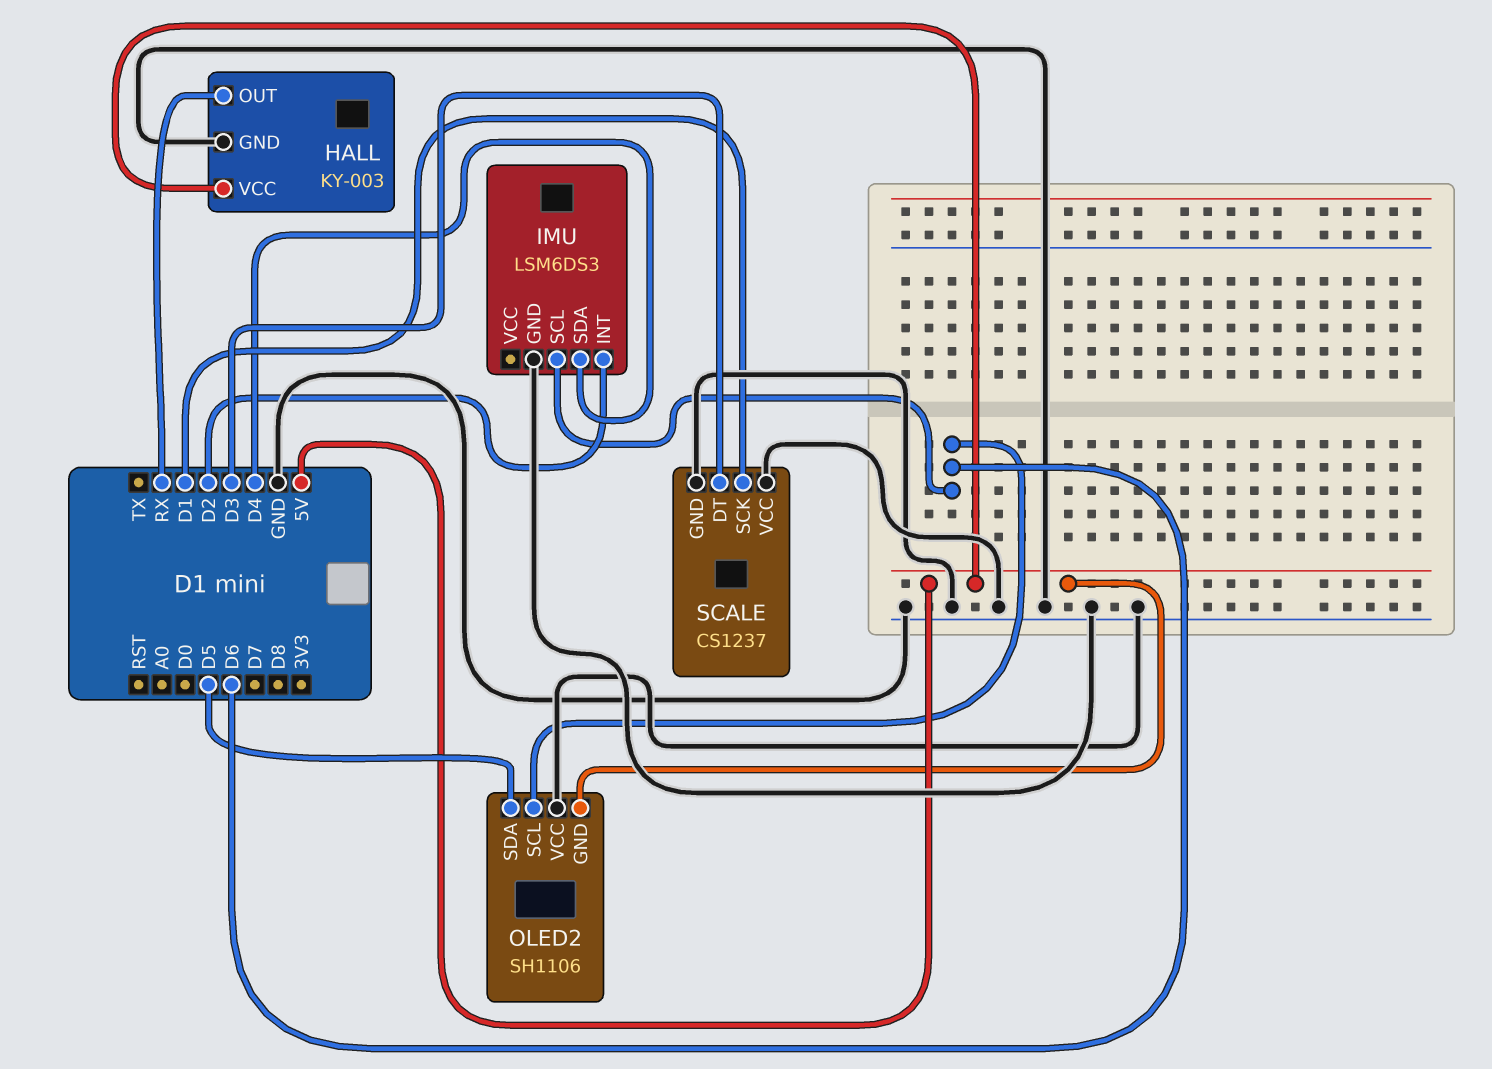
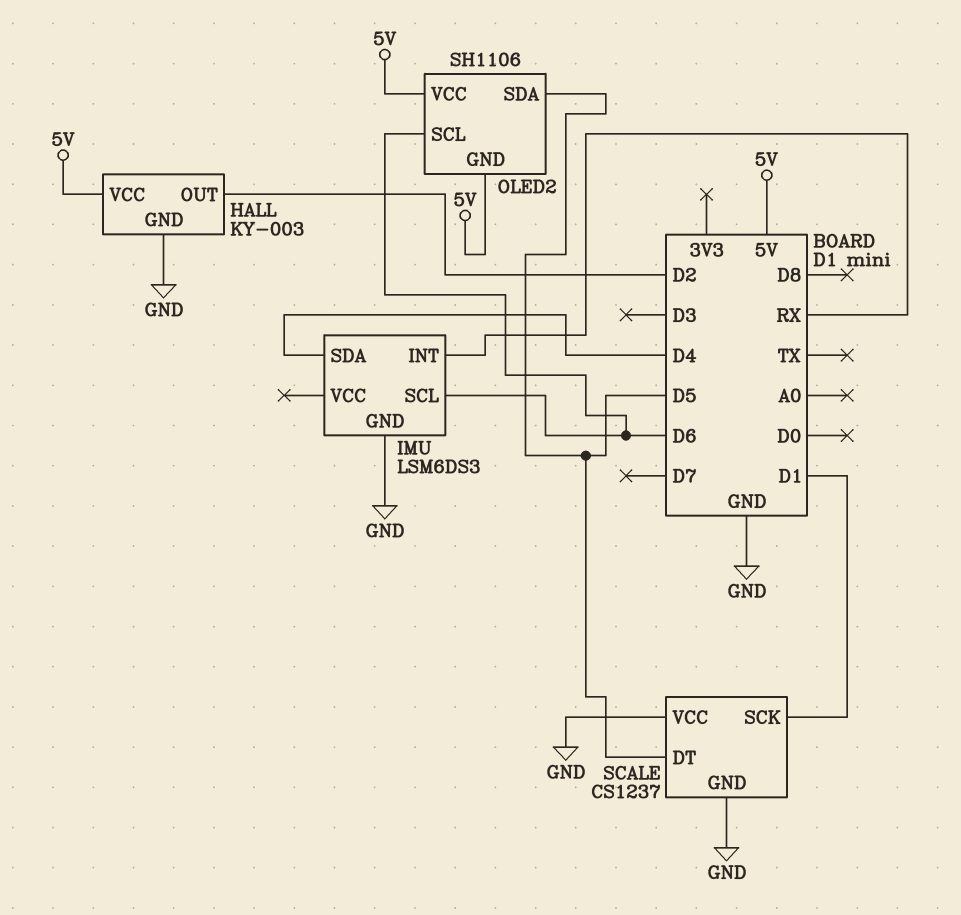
HALL pin OUT: RX -> D2
IMU pin INT: D2 -> RX
OLED2 pin VCC: GND -> 5V
SCALE pin DT: D3 -> D5

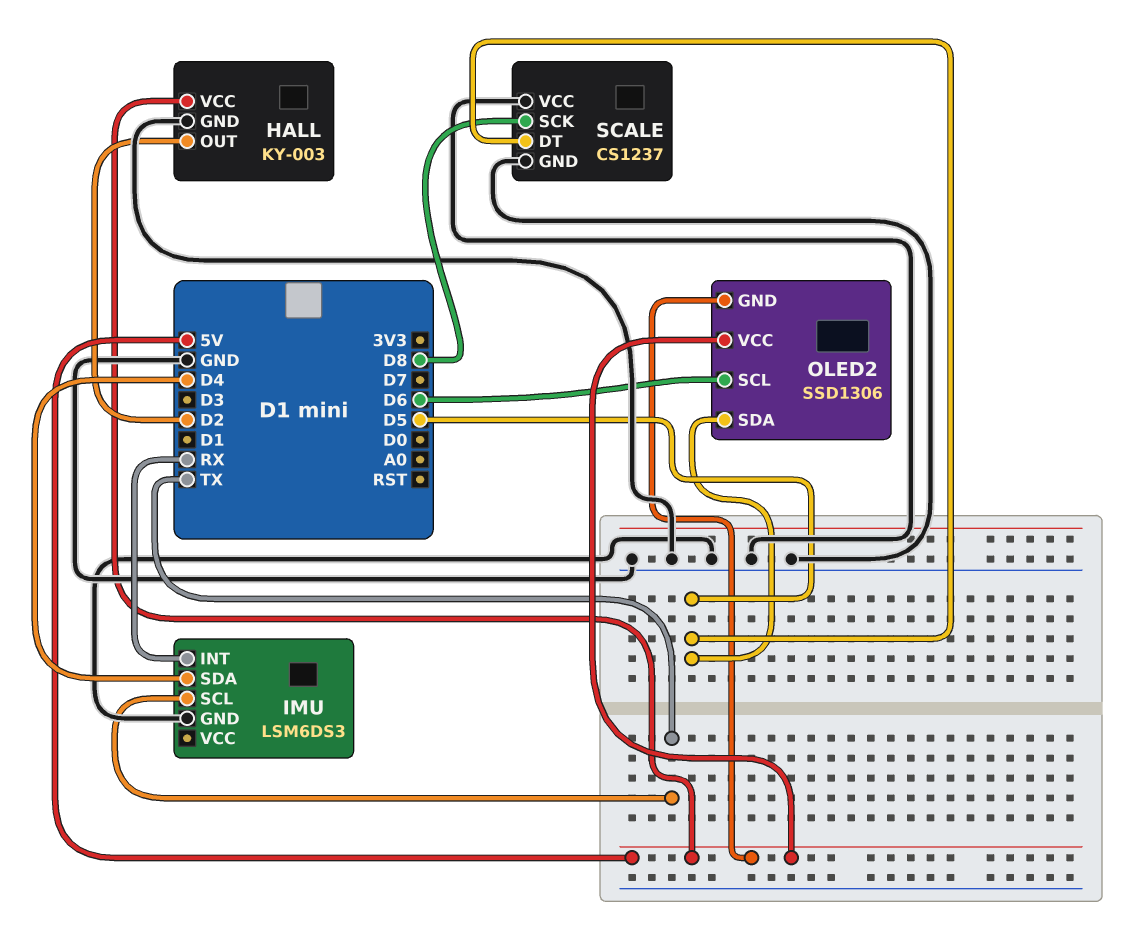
IMU pin SCL: D6 -> TX
OLED2: SH1106 -> SSD1306
SCALE pin SCK: D1 -> D8

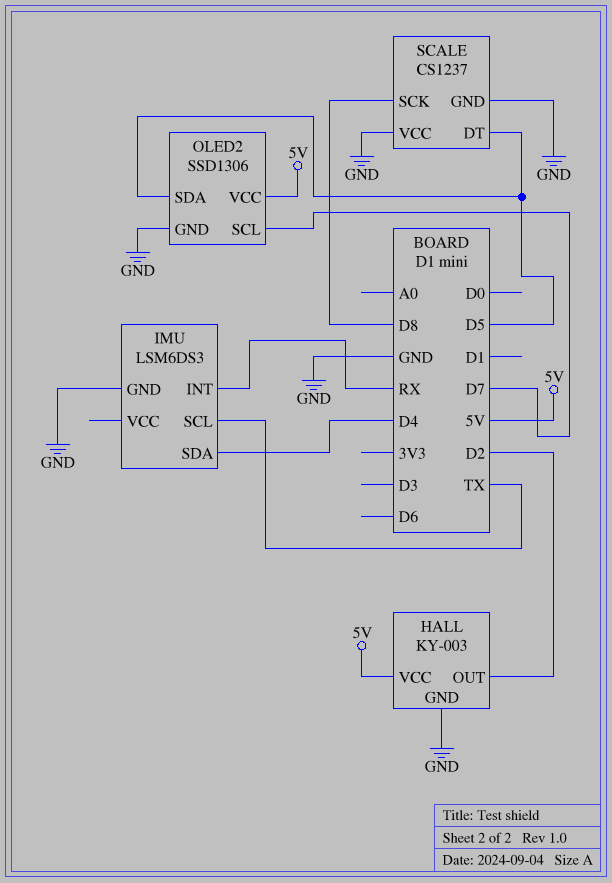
OLED2 pin GND: 5V -> GND
OLED2 pin SCL: D6 -> D7

